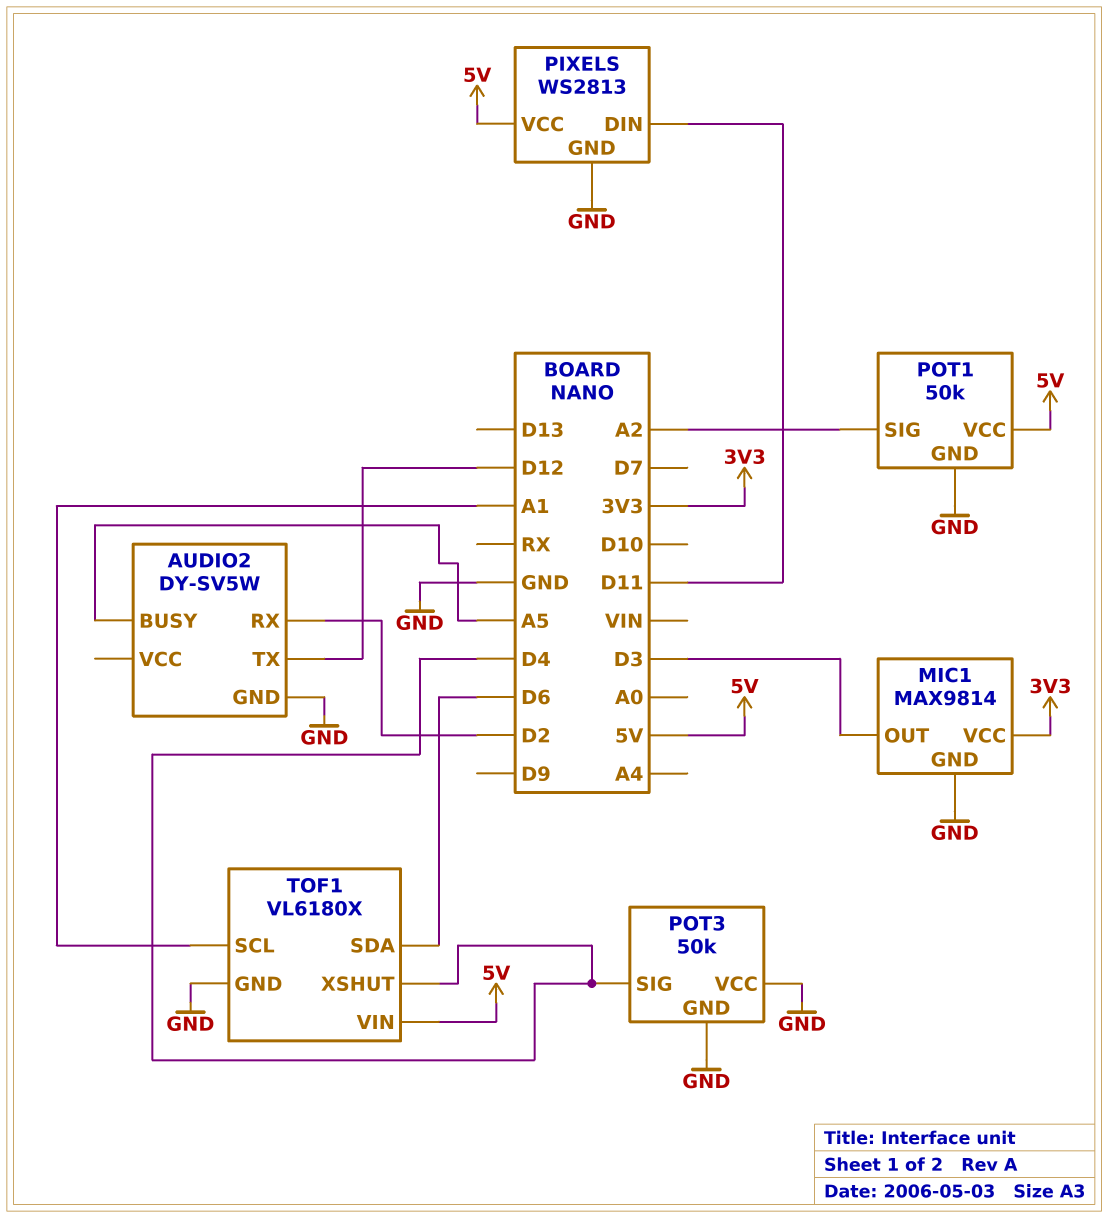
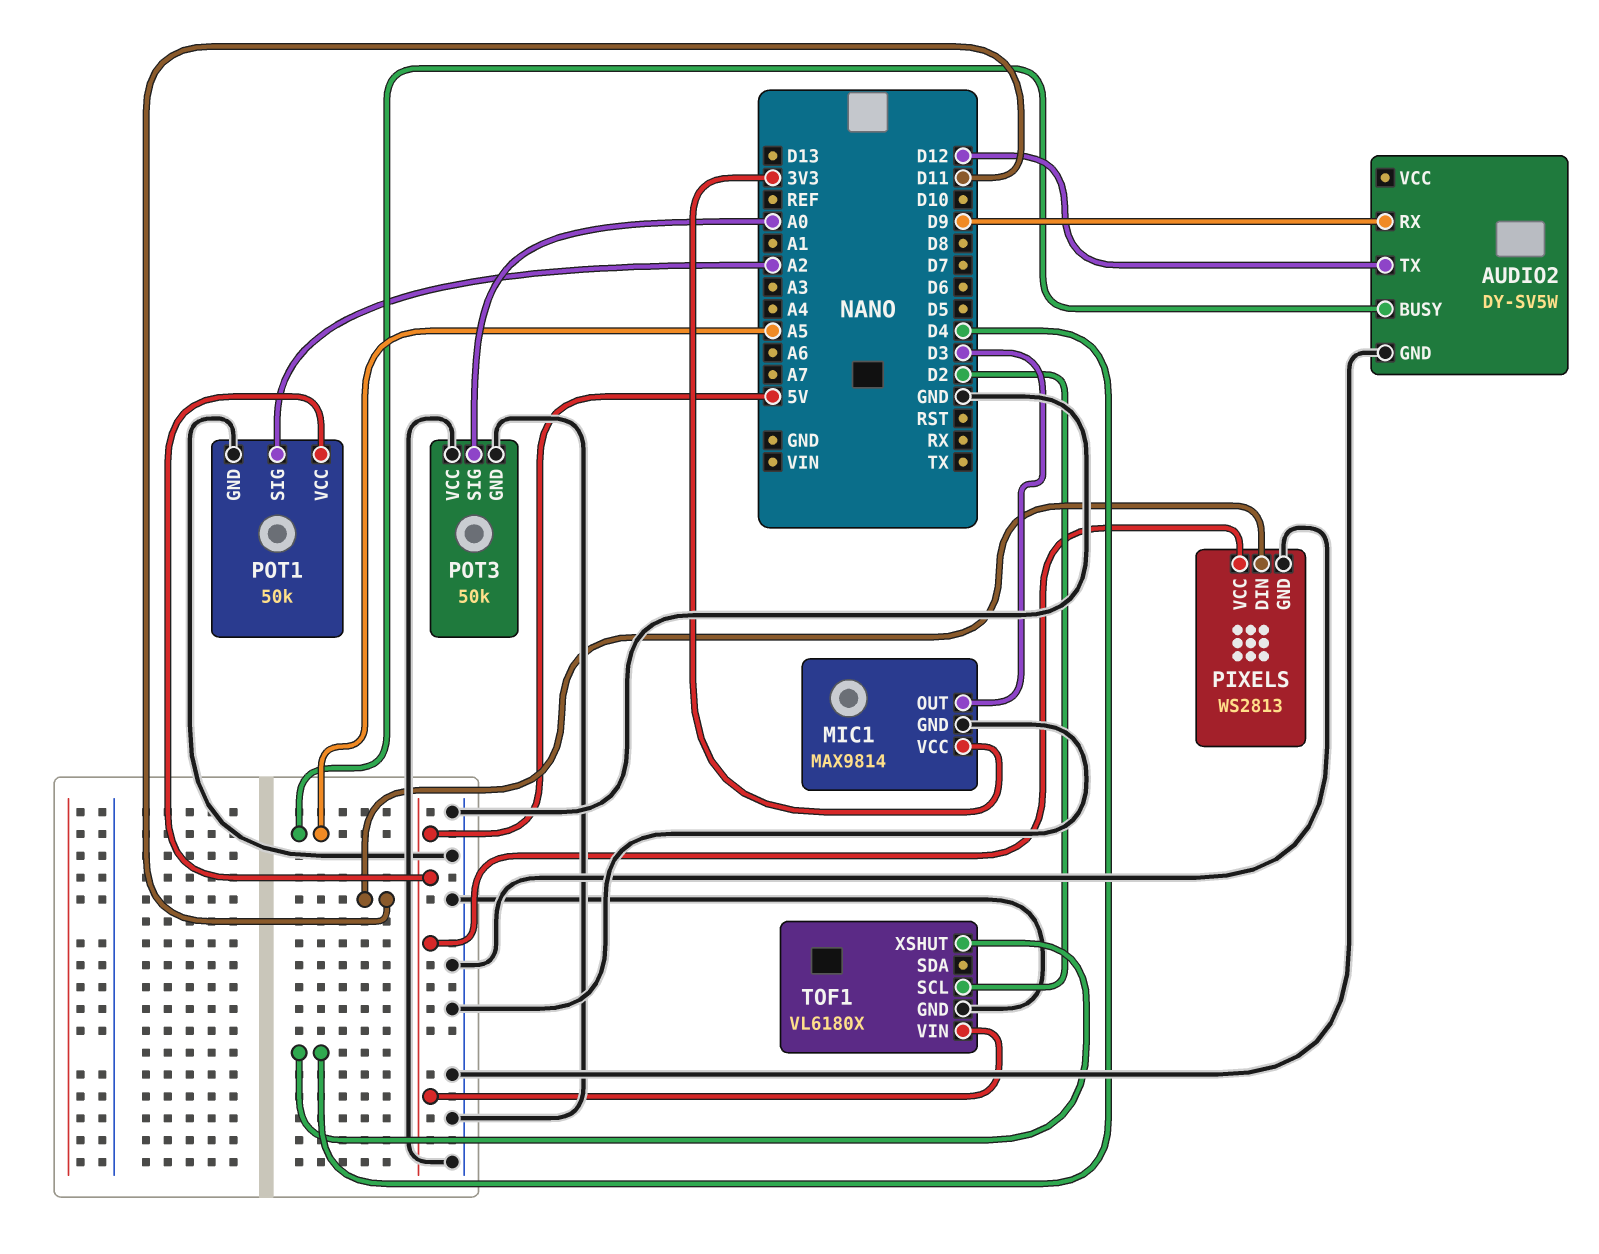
AUDIO2 pin RX: D2 -> D9
POT3 pin SIG: D4 -> A0
TOF1 pin SCL: A1 -> D2
TOF1 pin SDA: D6 -> none

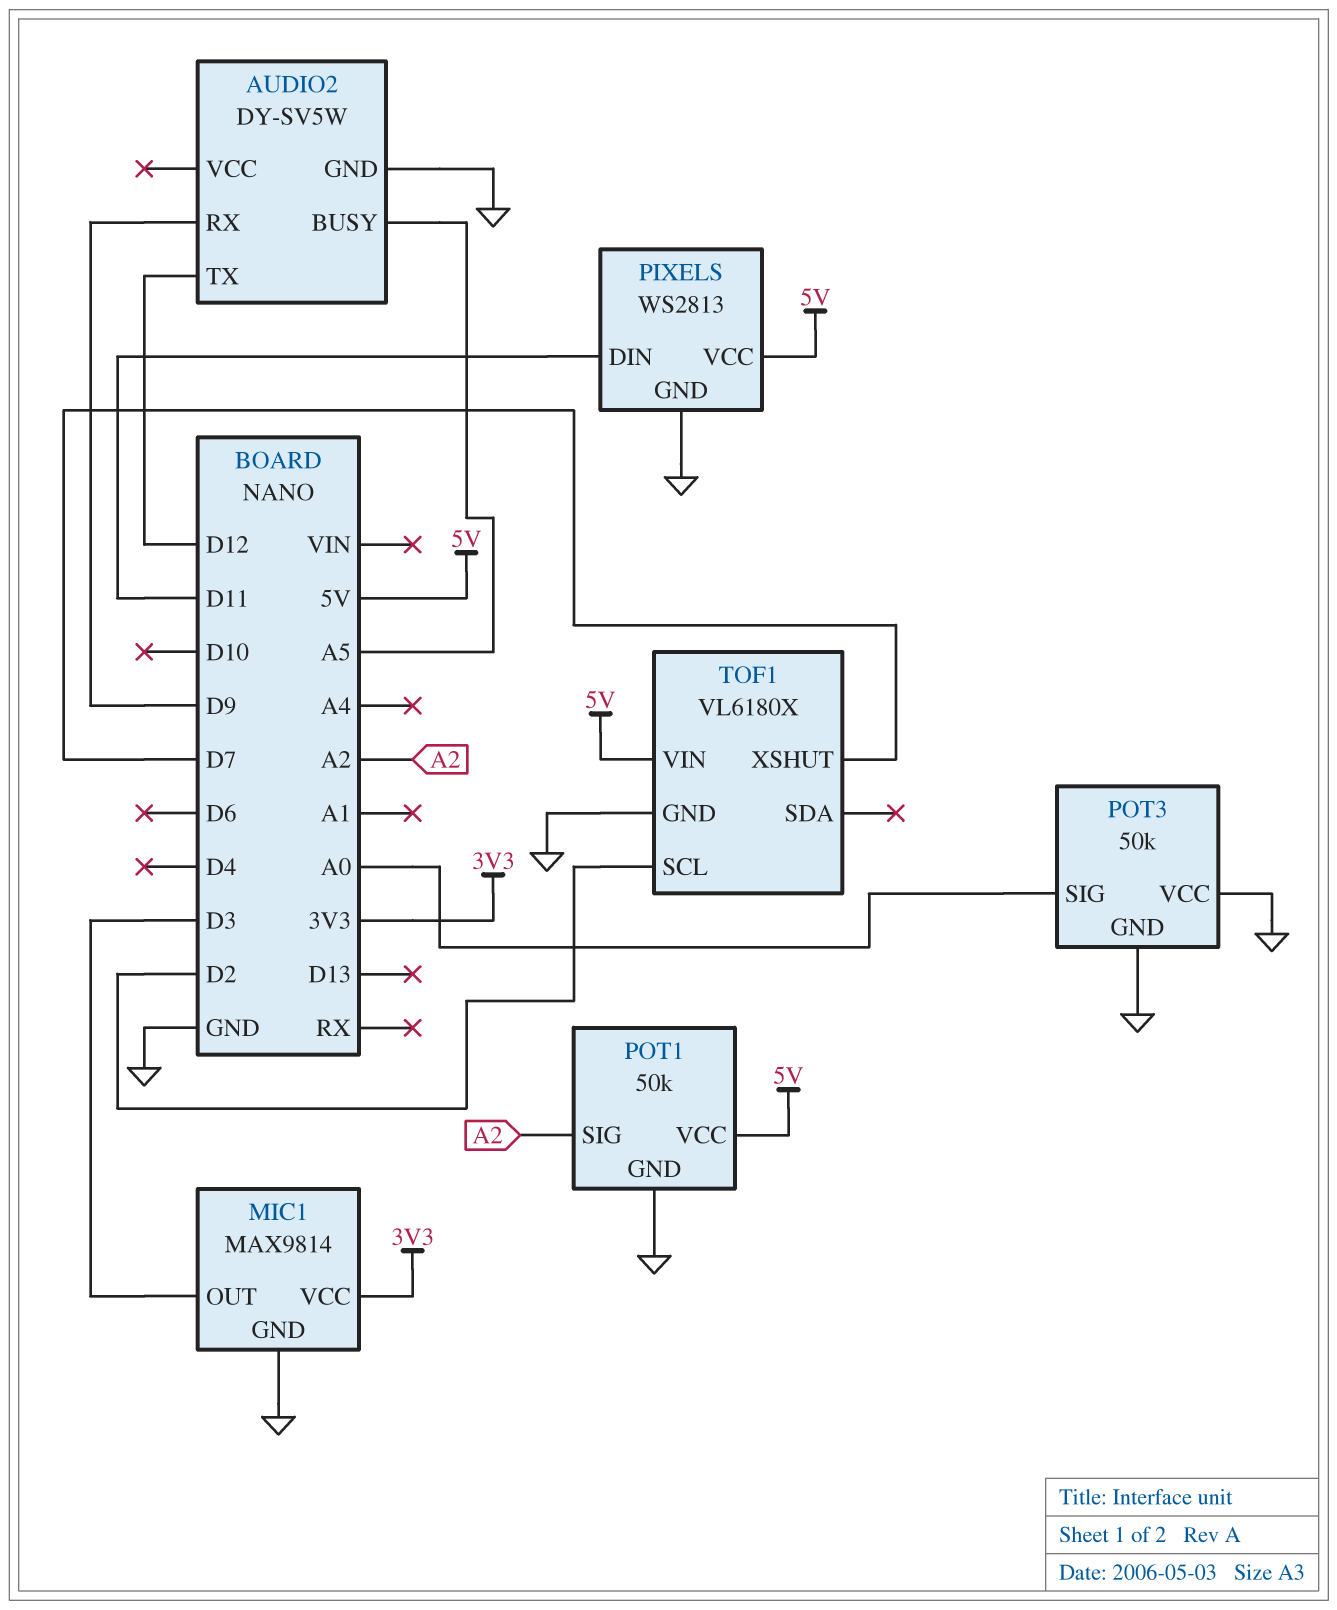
TOF1 pin XSHUT: D4 -> D7

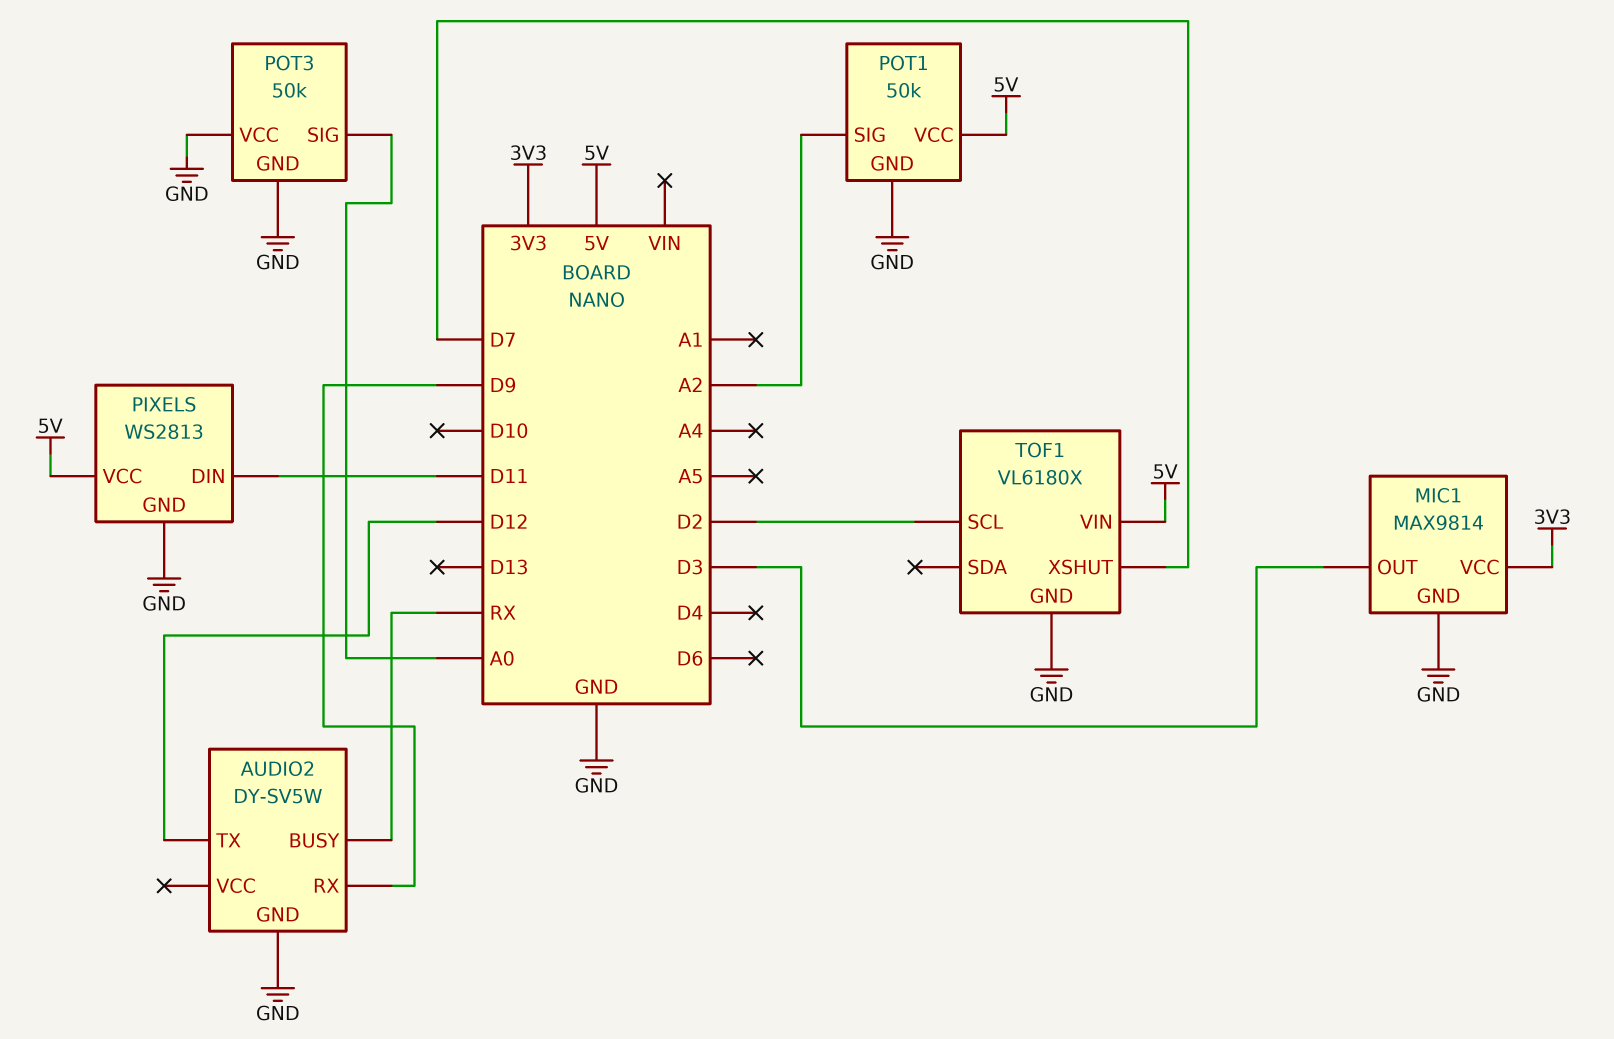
AUDIO2 pin BUSY: A5 -> RX

